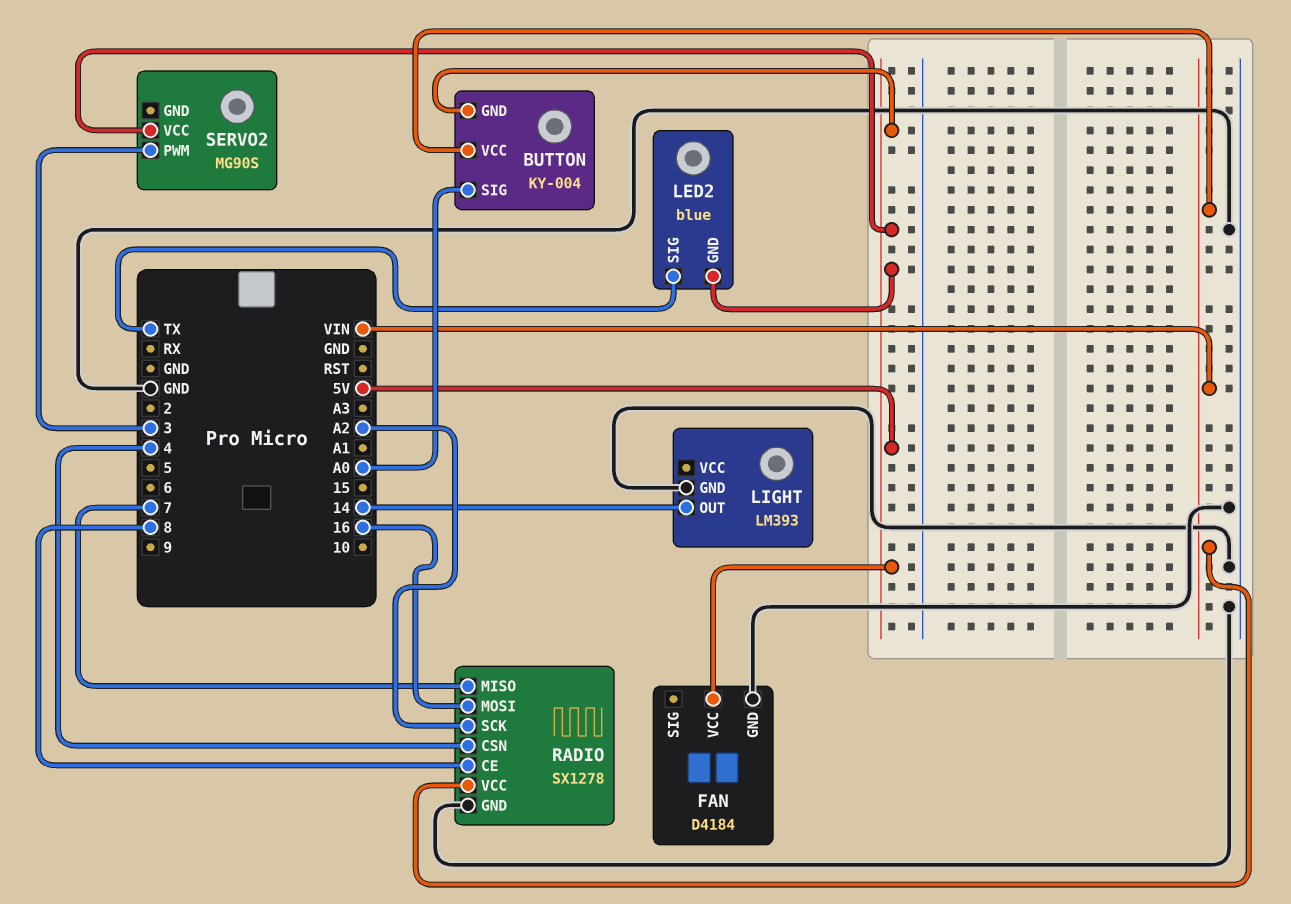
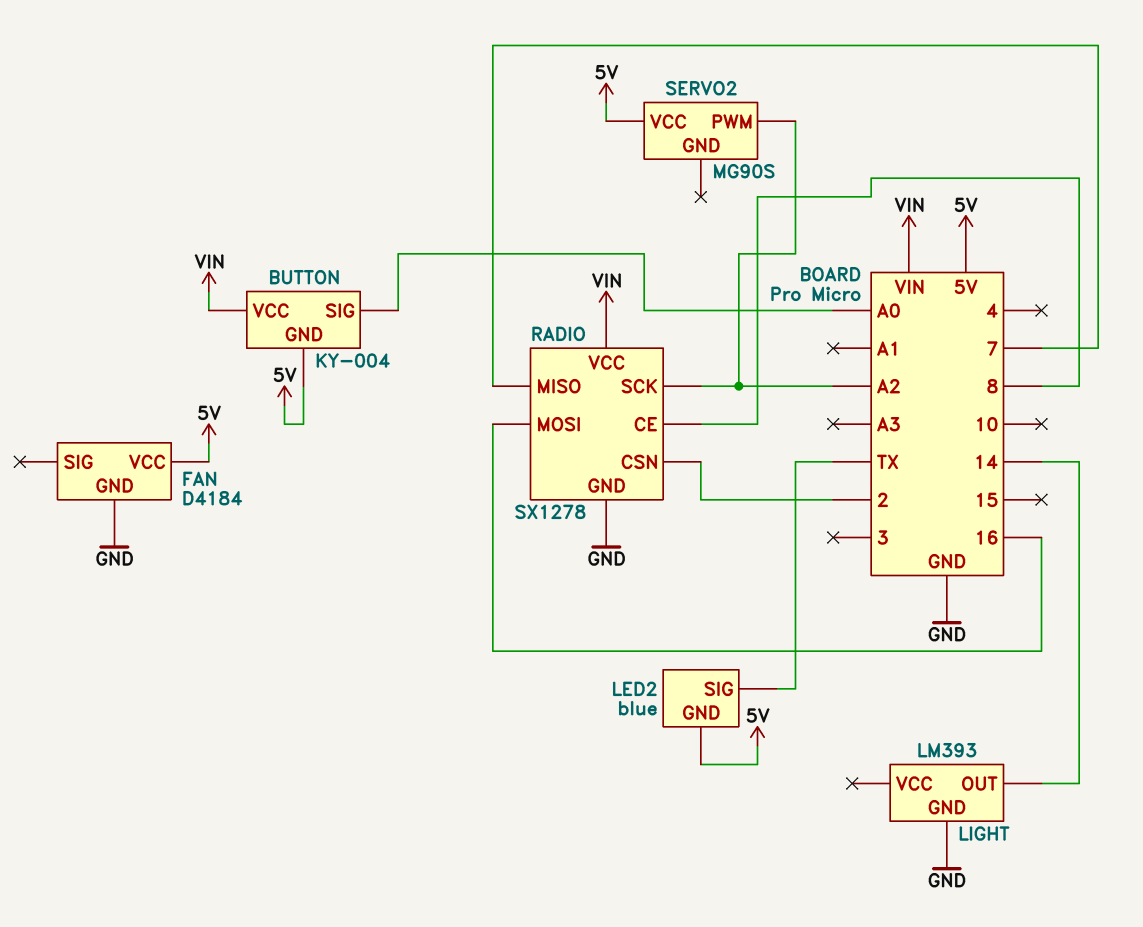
RADIO pin CSN: 4 -> 2
SERVO2 pin PWM: 3 -> A2

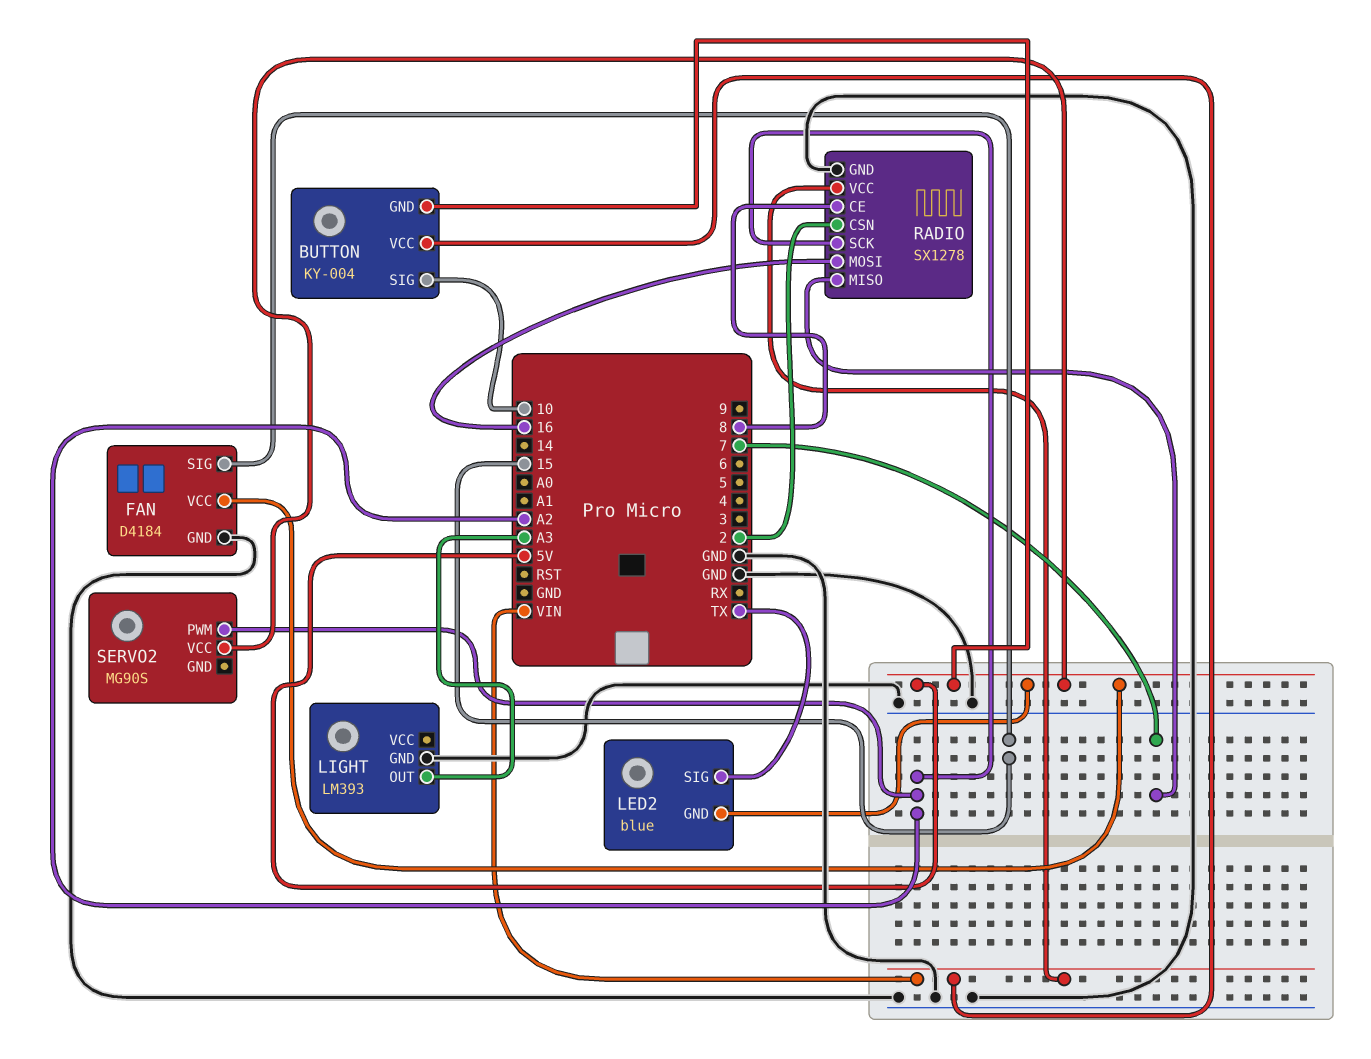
BUTTON pin SIG: A0 -> 10
FAN pin SIG: none -> 15
LIGHT pin OUT: 14 -> A3

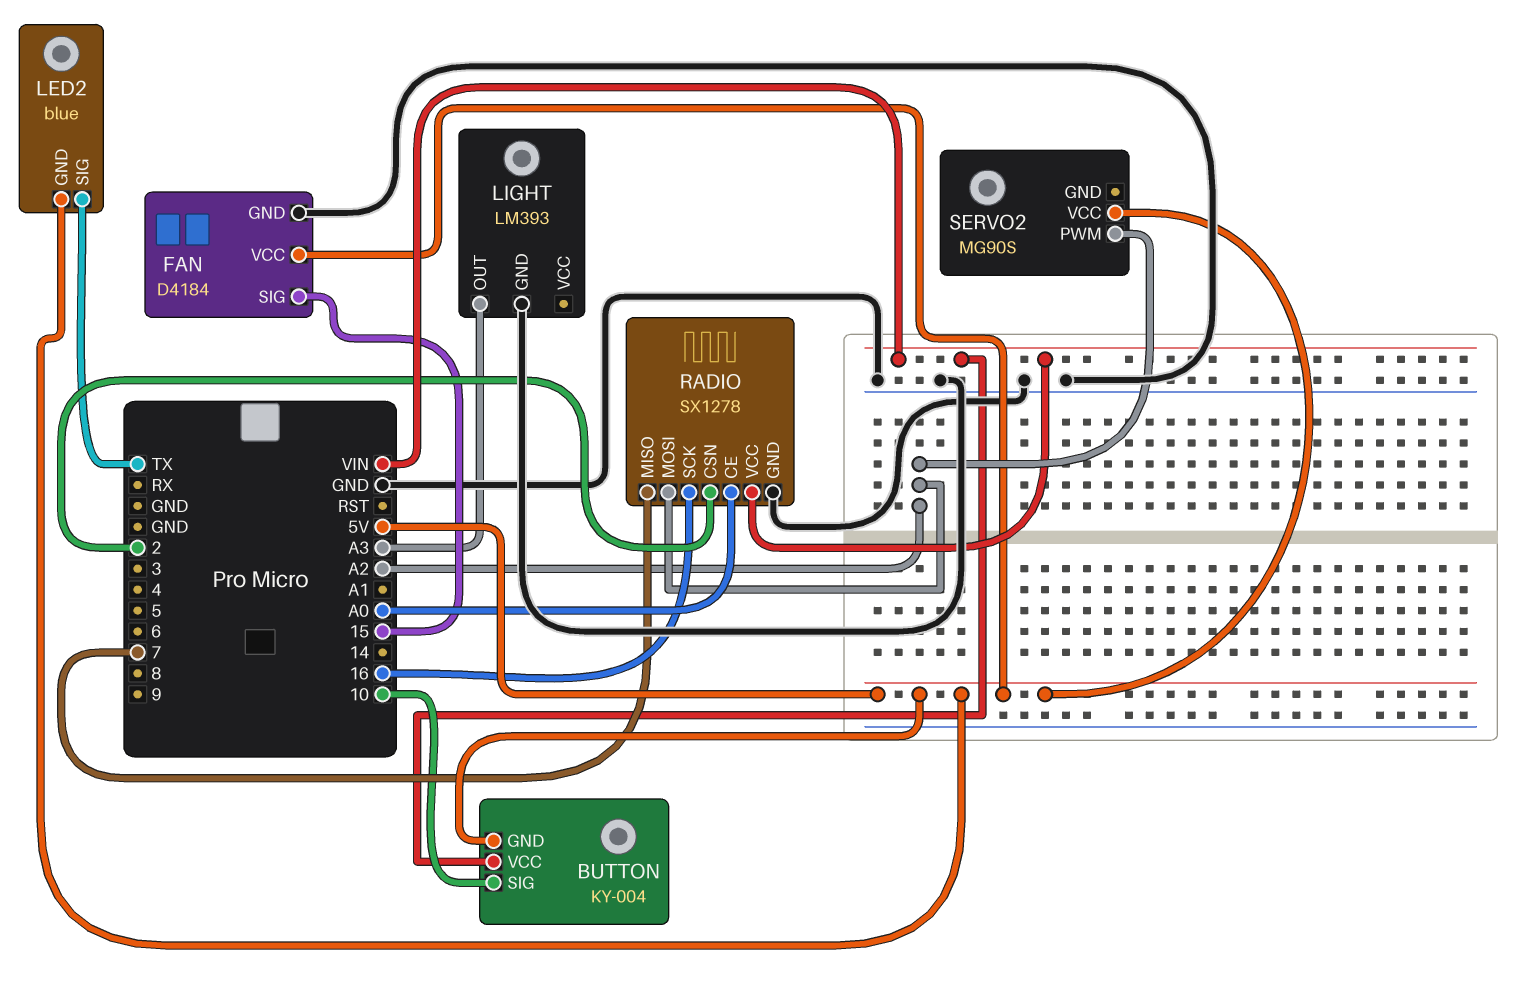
RADIO pin CE: 8 -> A0
RADIO pin MOSI: 16 -> A2
RADIO pin SCK: A2 -> 16

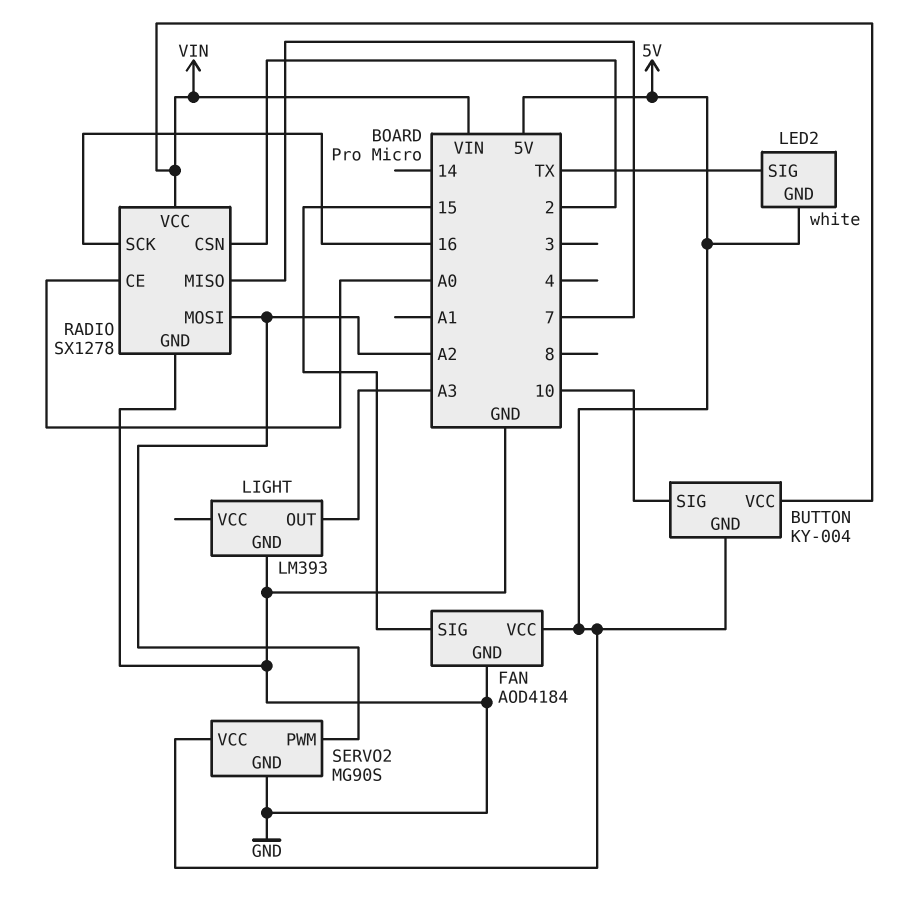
FAN: D4184 -> AOD4184
LED2: blue -> white
SERVO2 pin GND: none -> GND

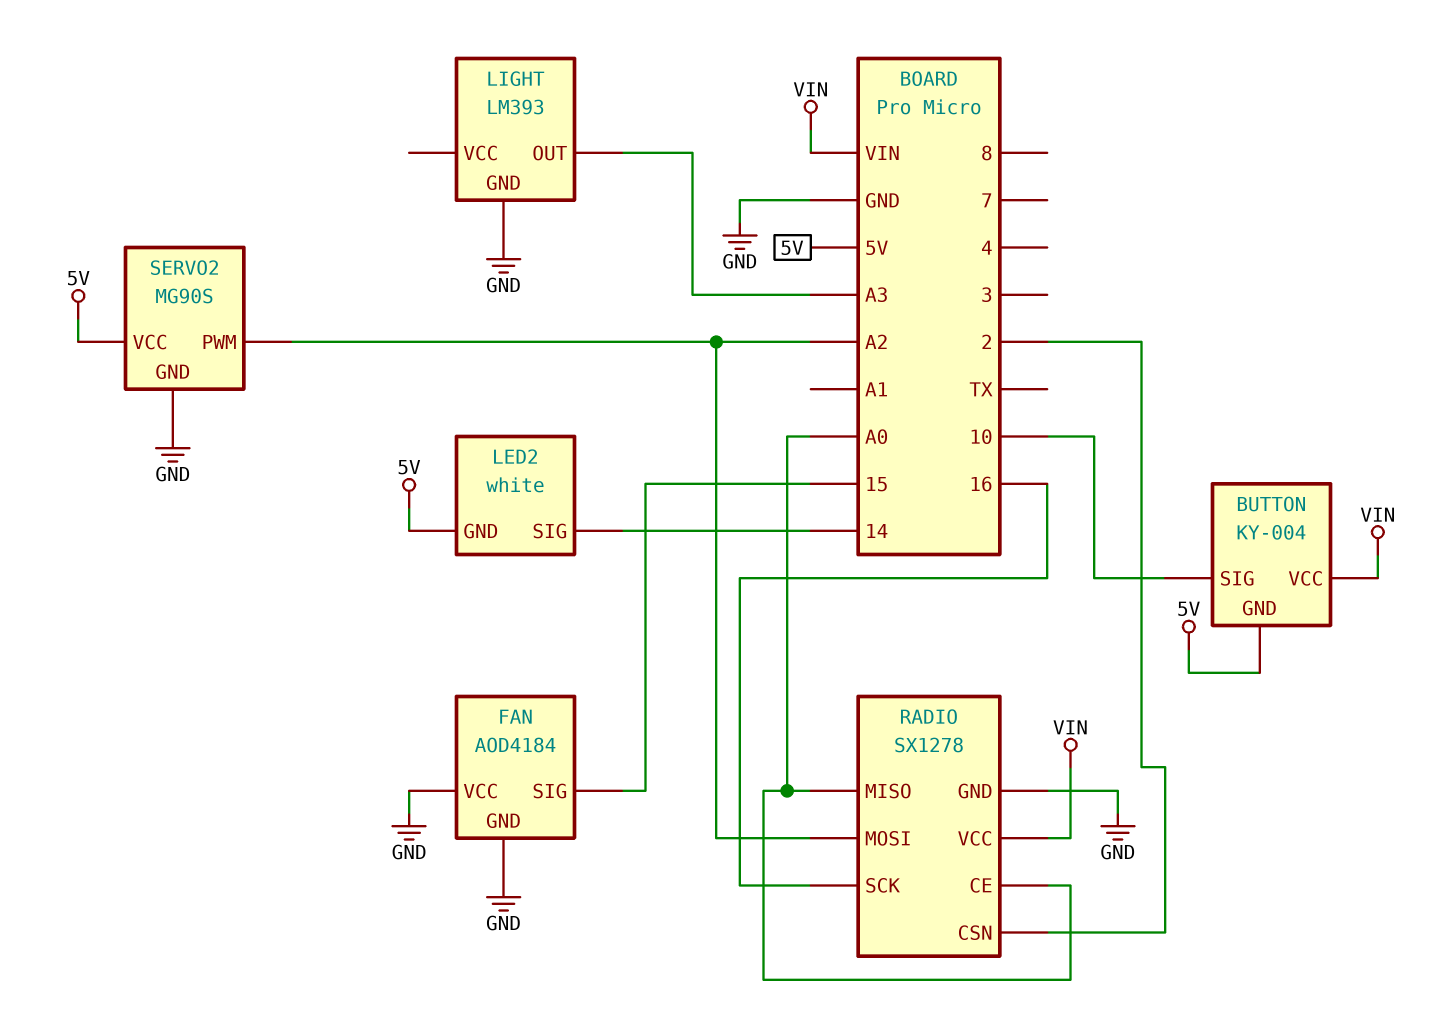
FAN pin VCC: 5V -> GND
LED2 pin SIG: TX -> 14
RADIO pin MISO: 7 -> A0

